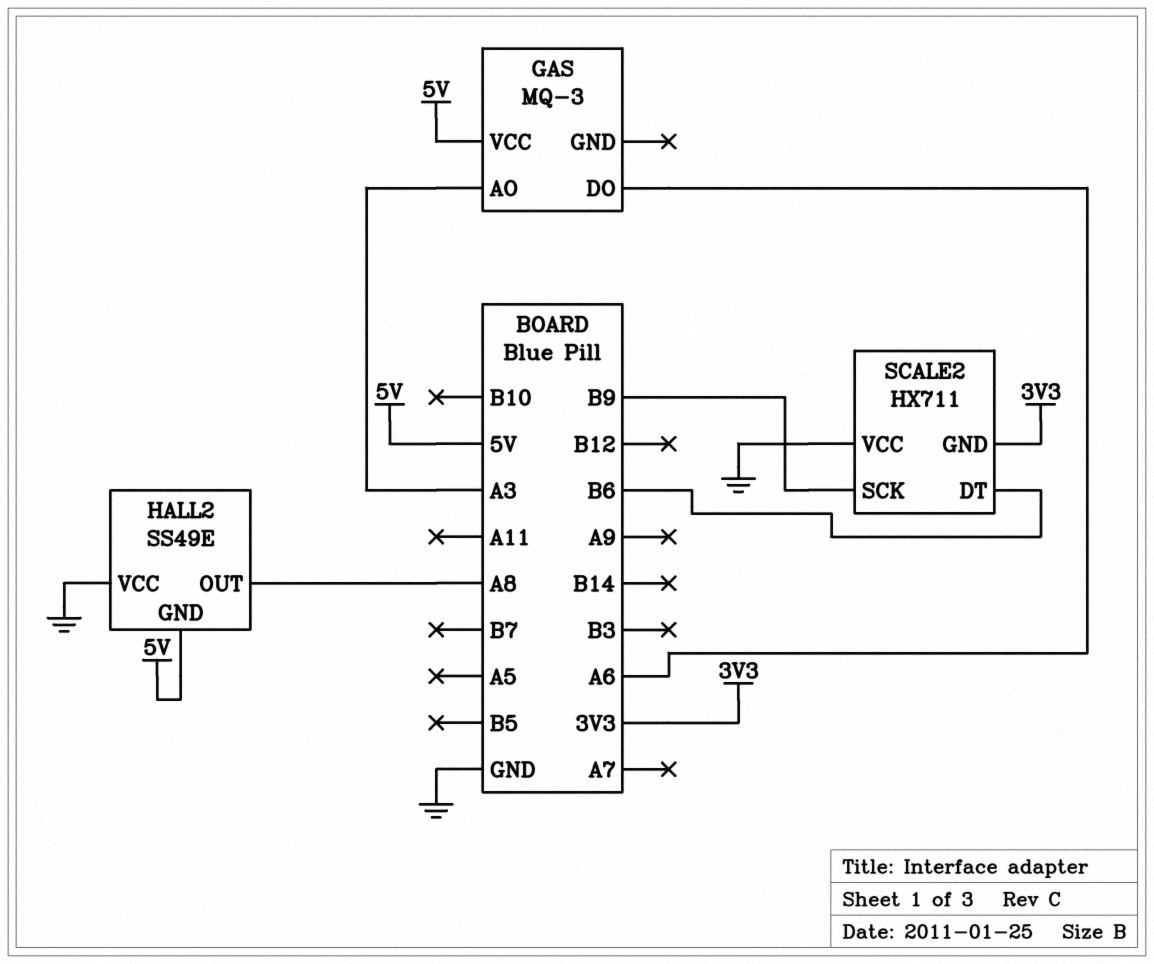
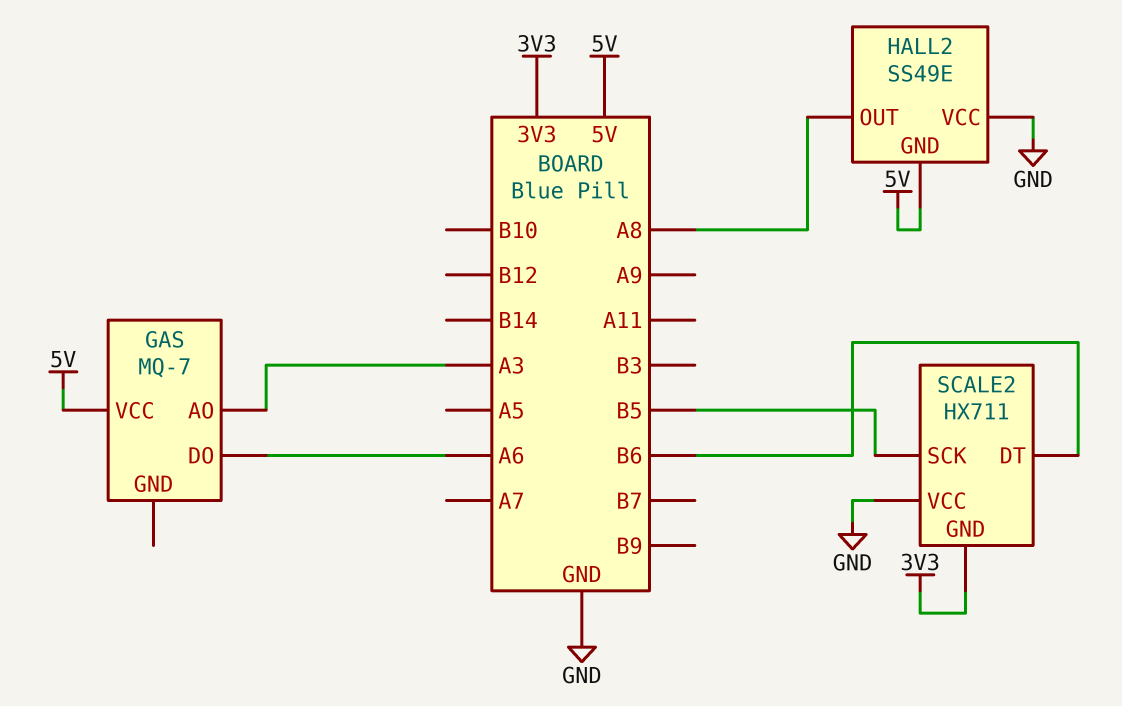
GAS: MQ-3 -> MQ-7
SCALE2 pin SCK: B9 -> B5

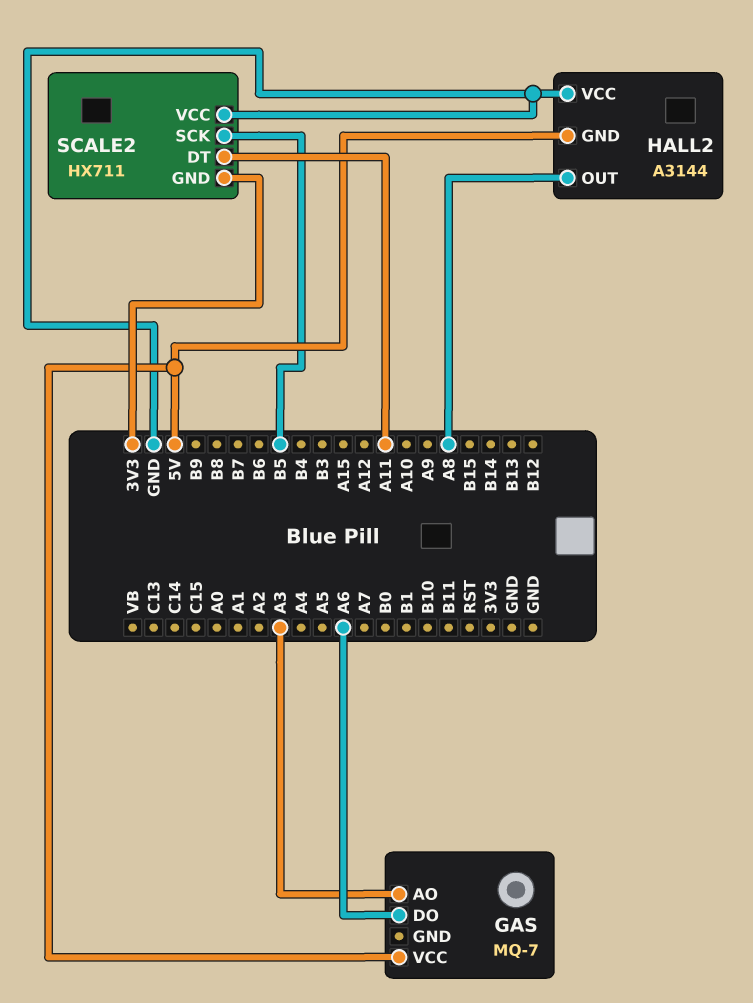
HALL2: SS49E -> A3144
SCALE2 pin DT: B6 -> A11

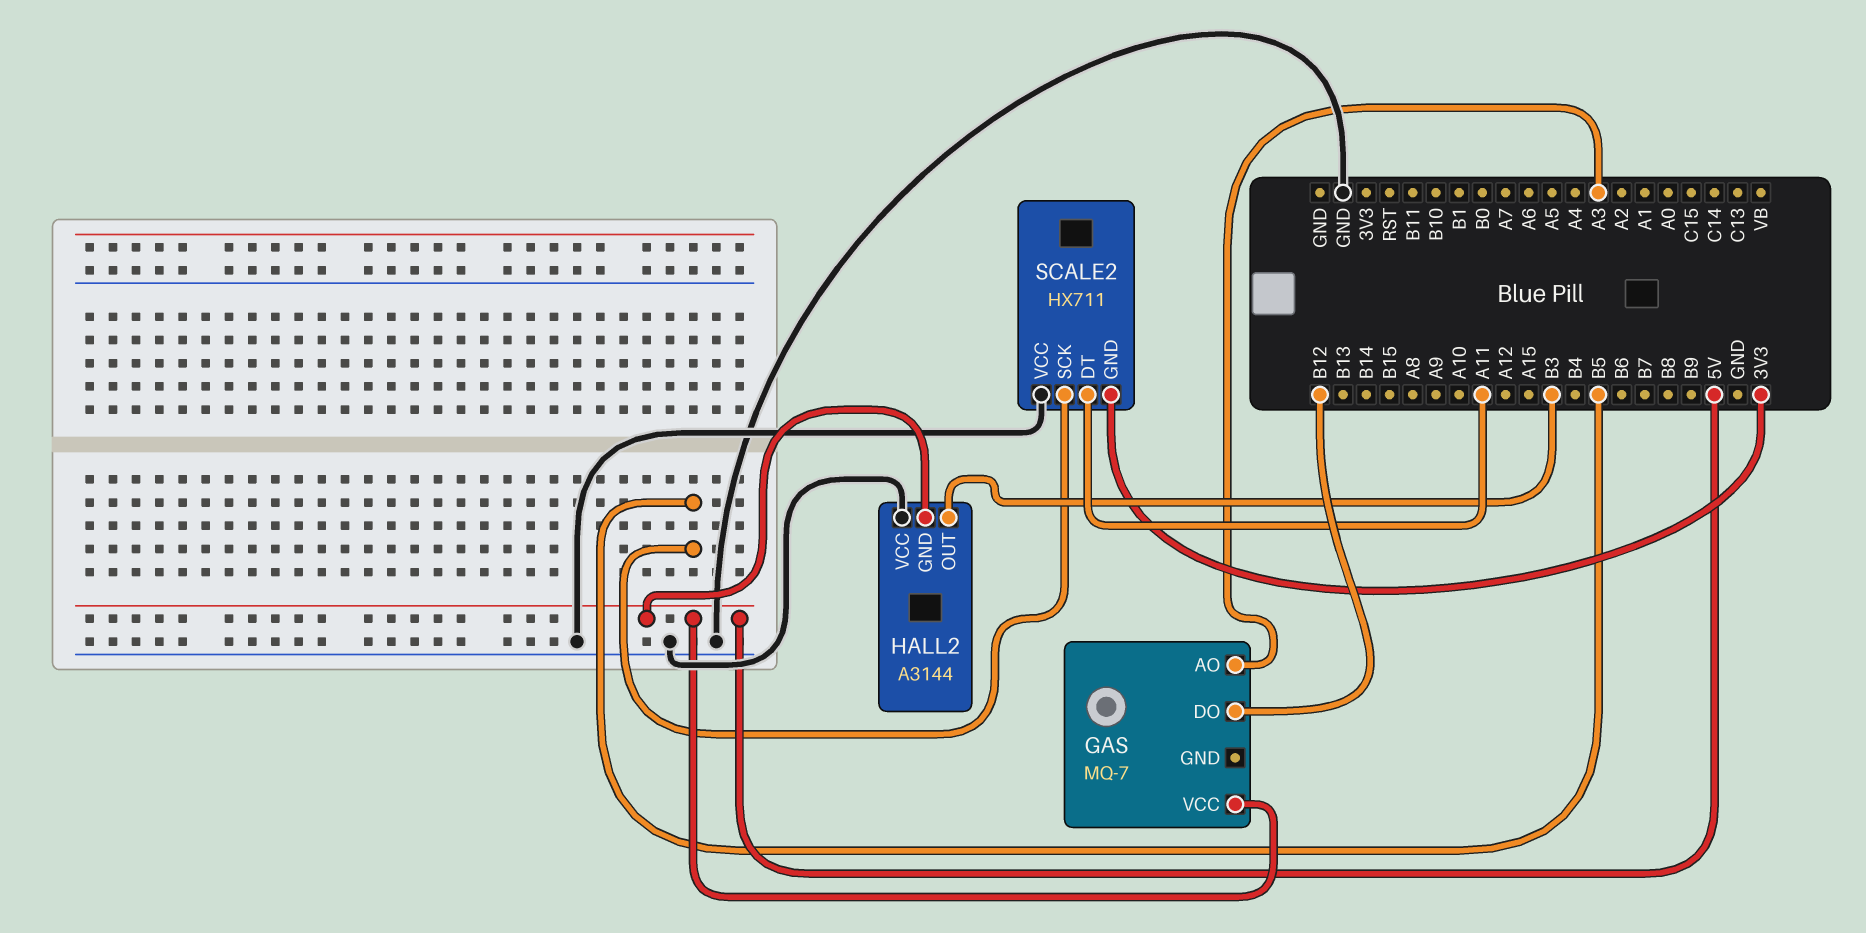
GAS pin DO: A6 -> B12
HALL2 pin OUT: A8 -> B3

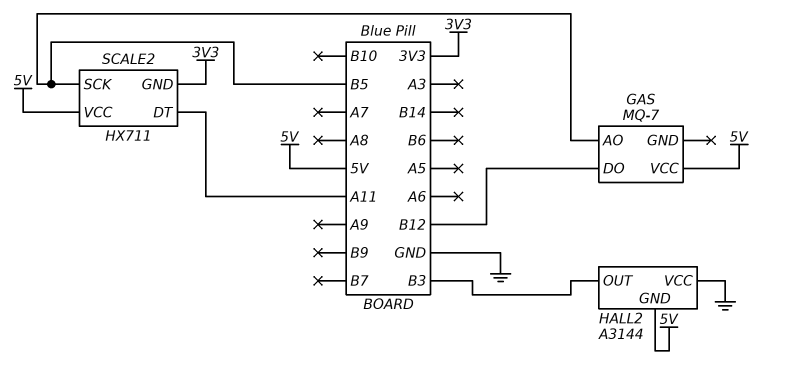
GAS pin AO: A3 -> B5
SCALE2 pin VCC: GND -> 5V

